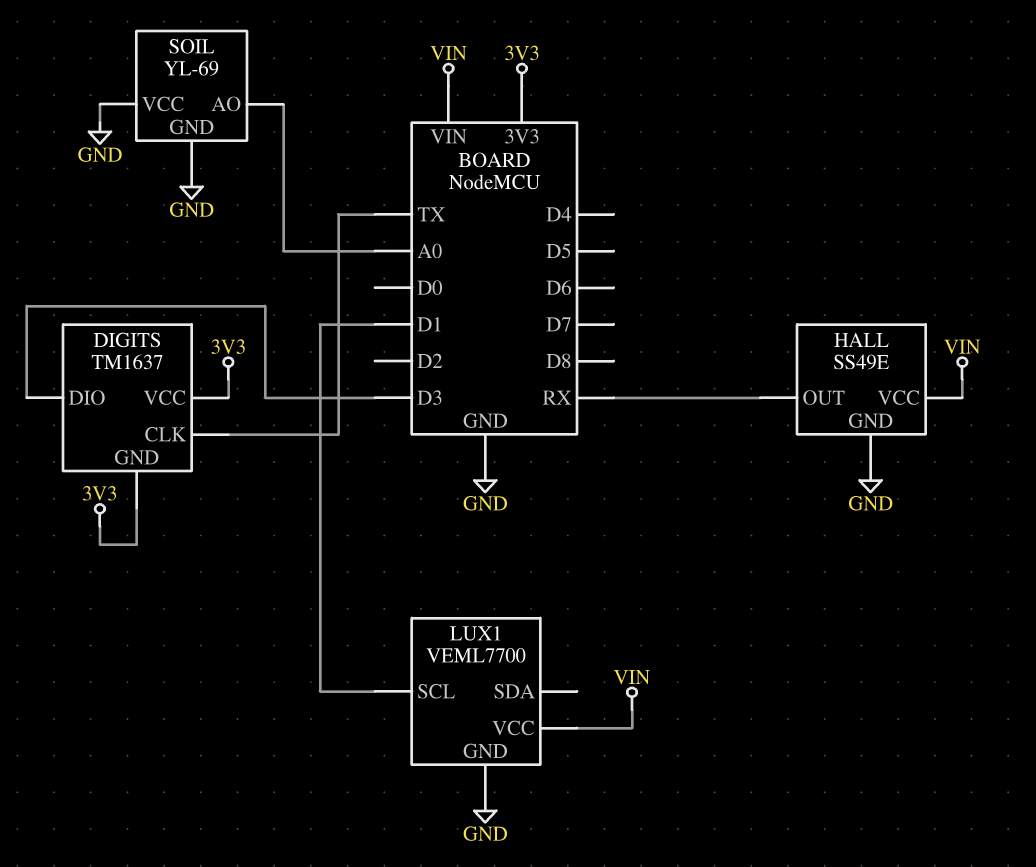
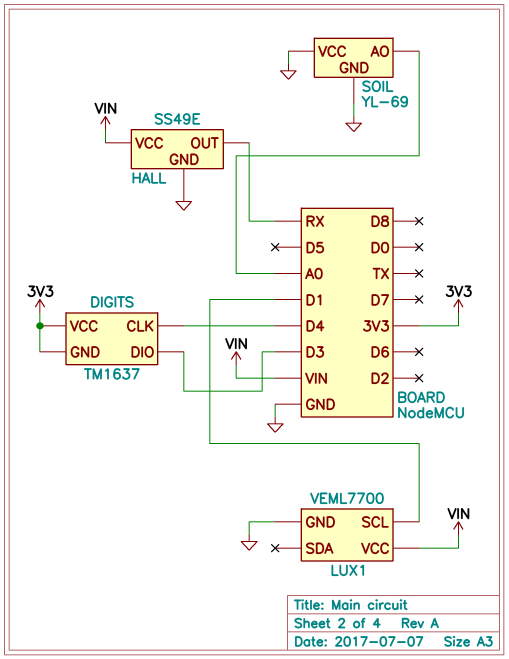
DIGITS pin CLK: TX -> D4

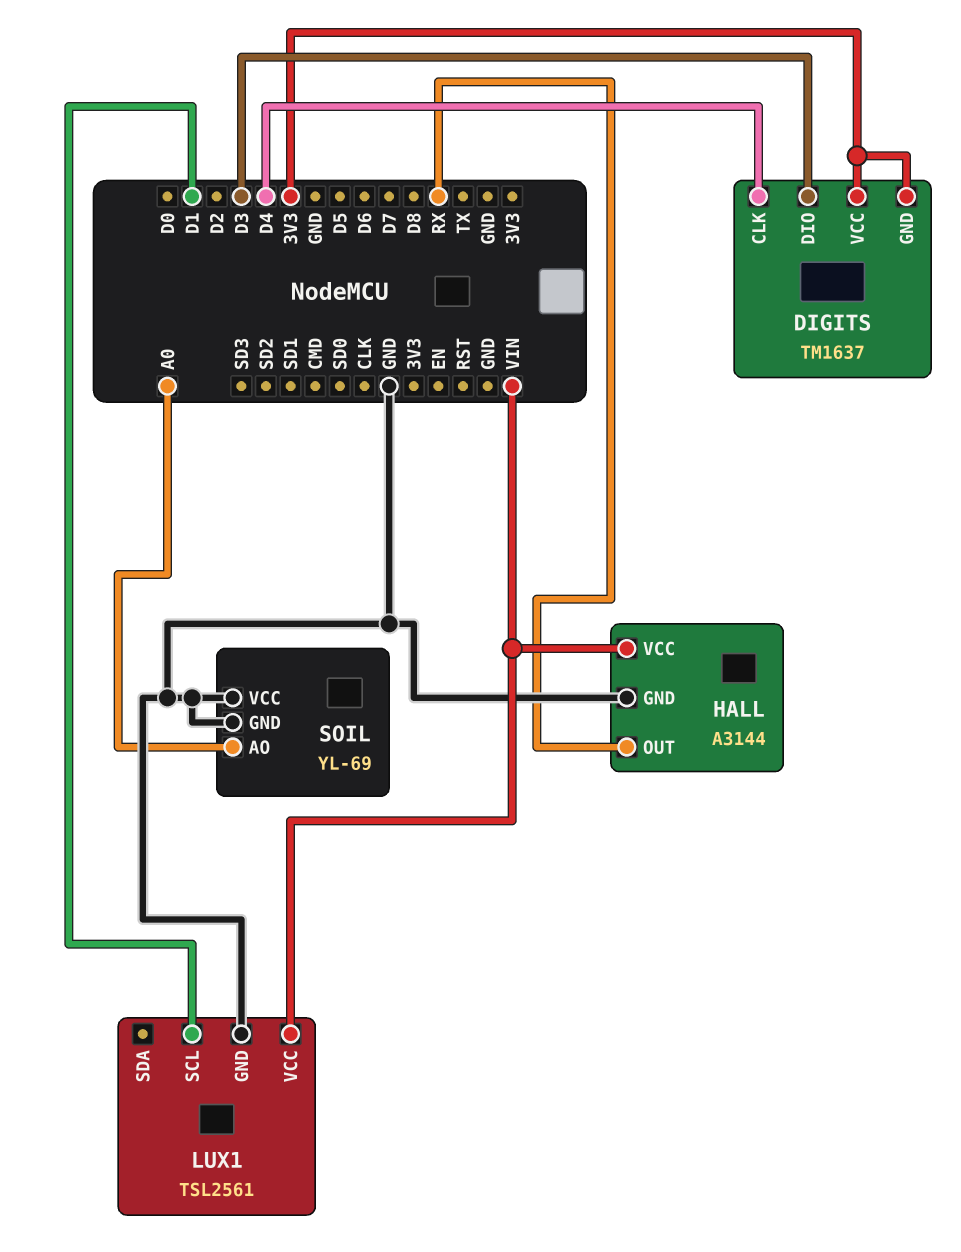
HALL: SS49E -> A3144
LUX1: VEML7700 -> TSL2561

